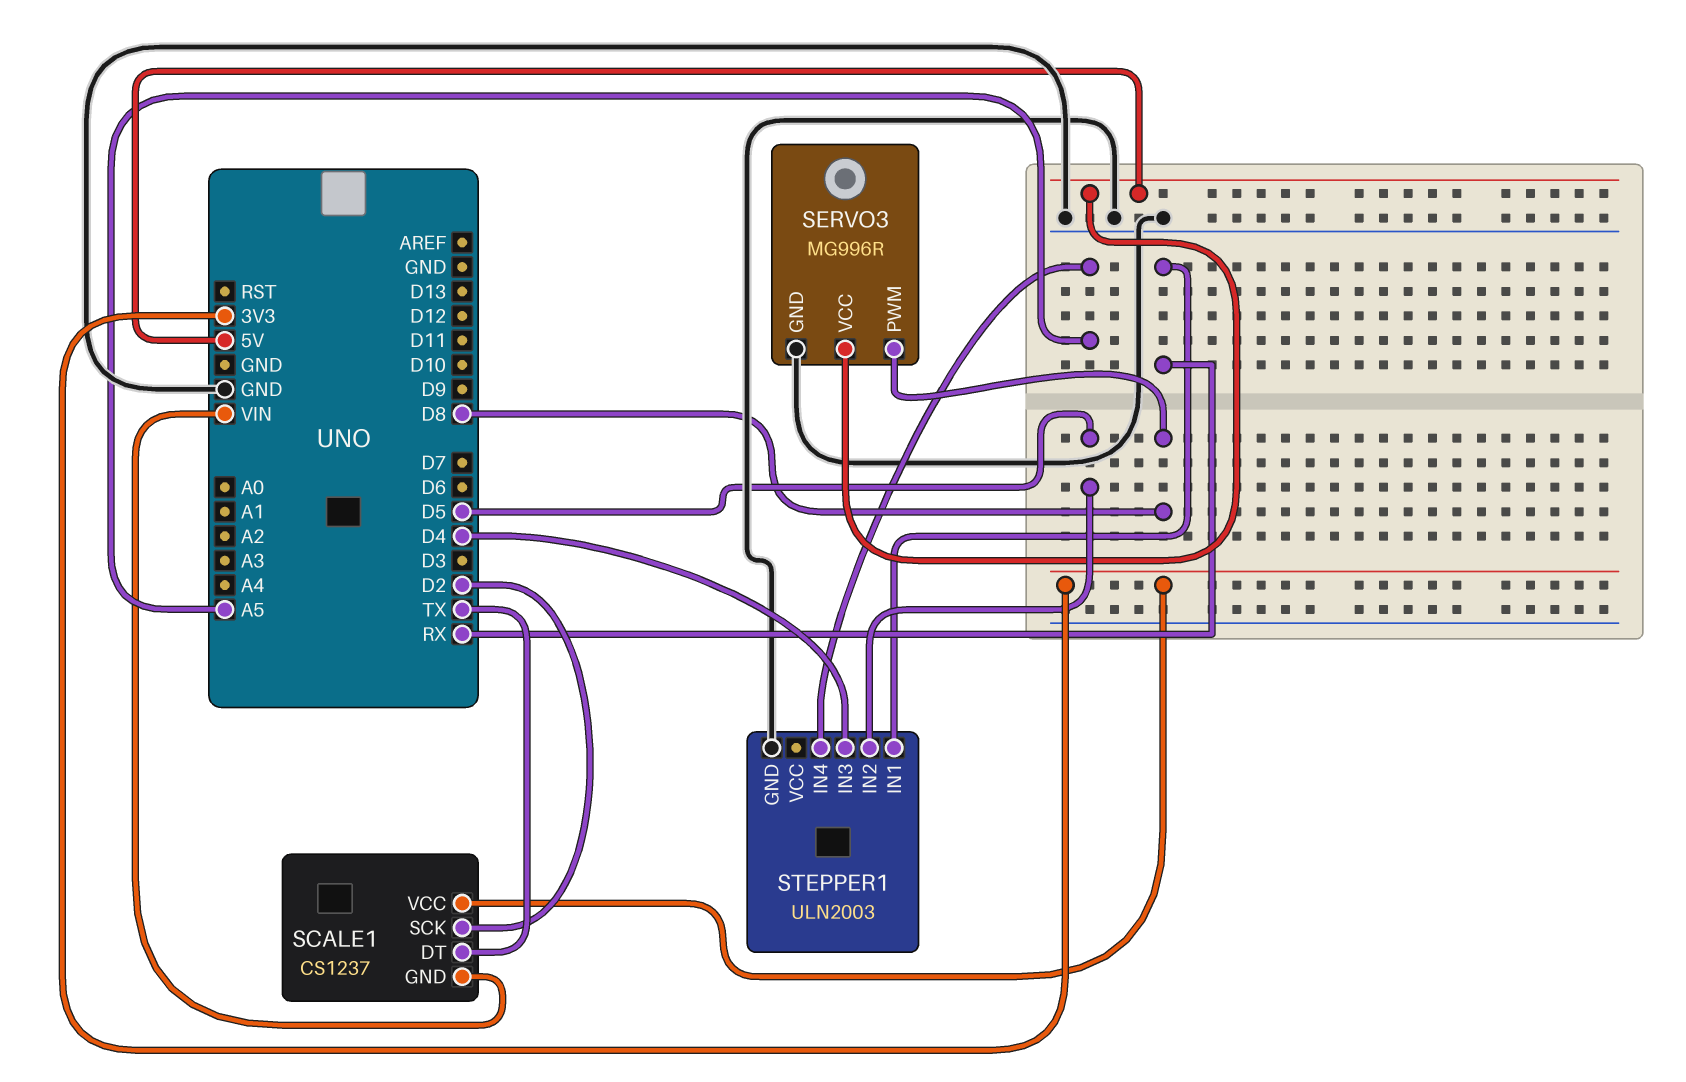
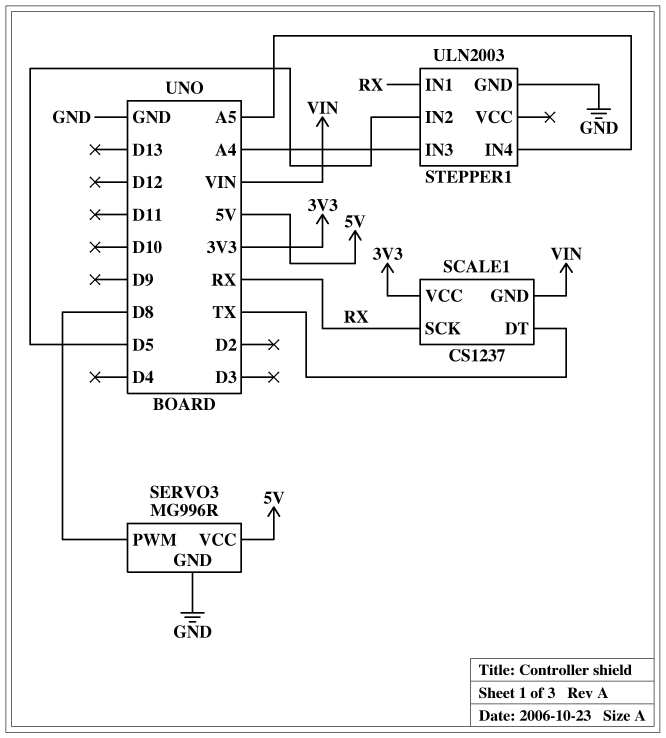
SCALE1 pin SCK: D2 -> RX
STEPPER1 pin IN3: D4 -> A4

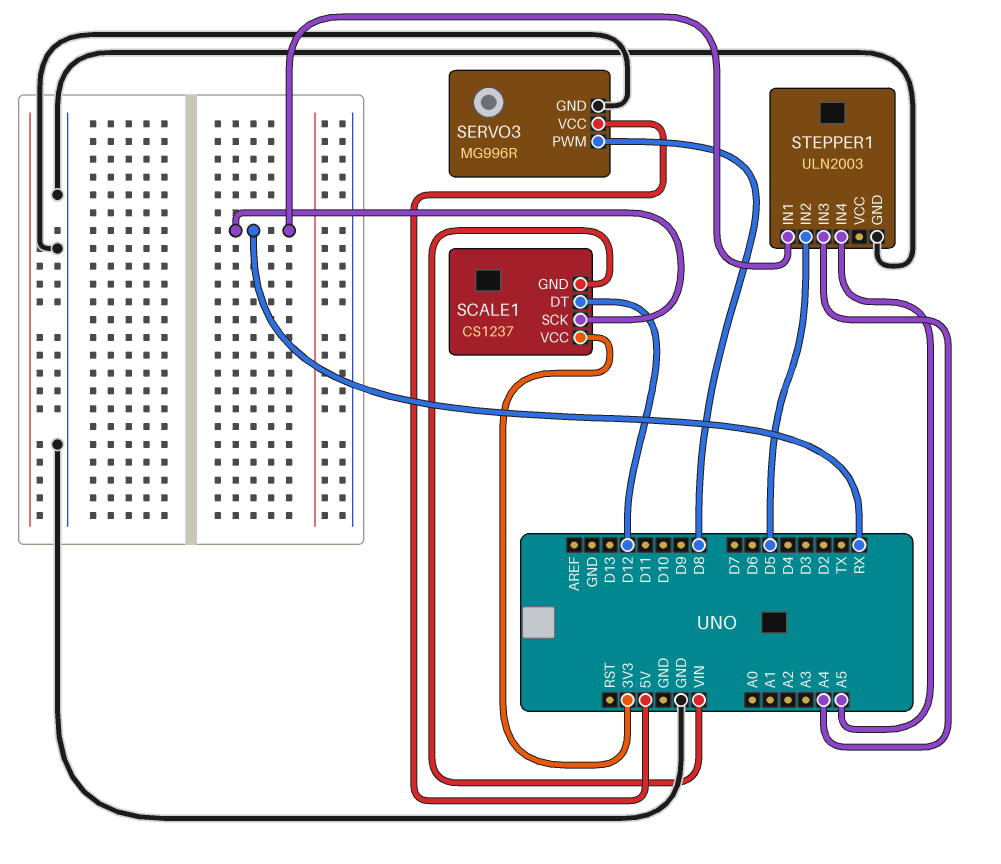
SCALE1 pin DT: TX -> D12

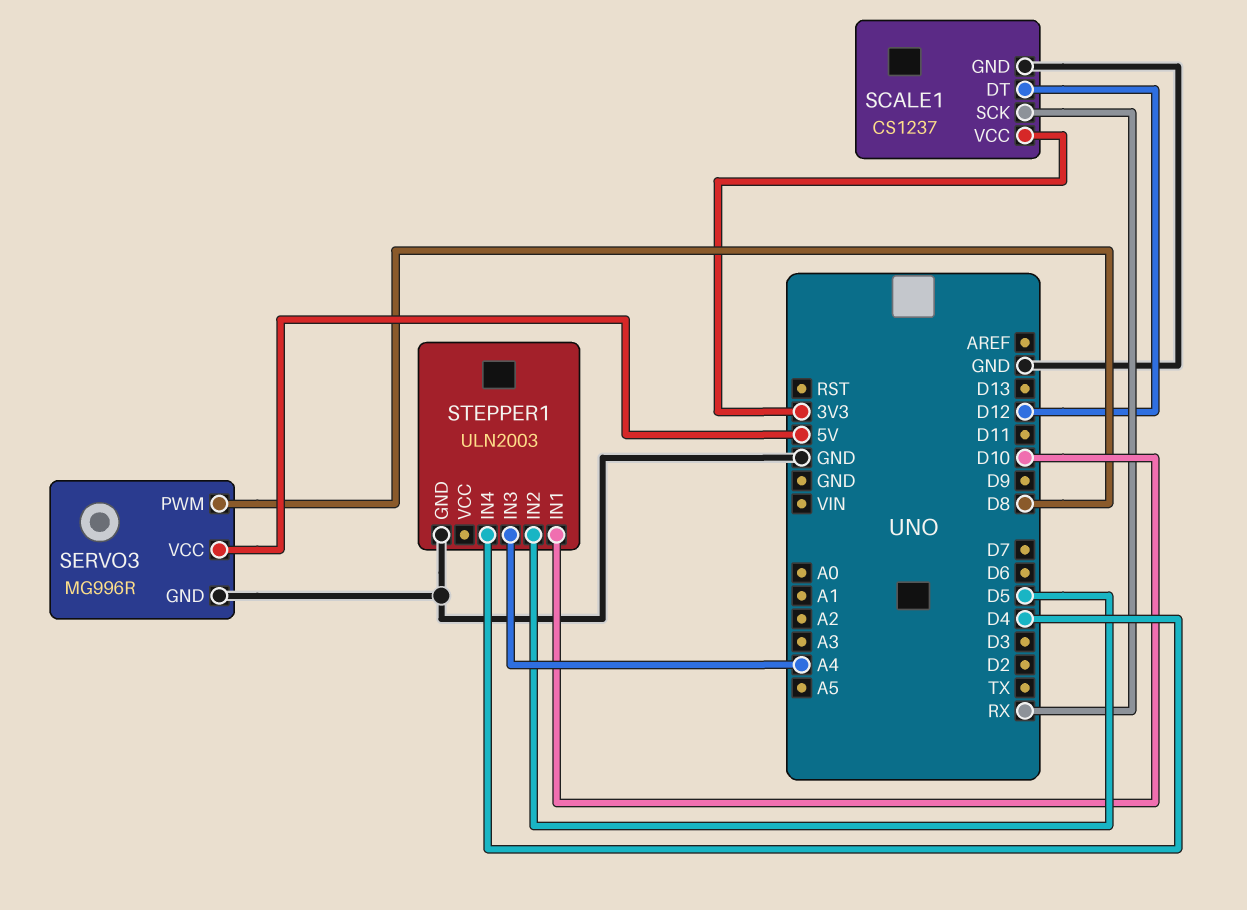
SCALE1 pin GND: VIN -> GND
STEPPER1 pin IN1: RX -> D10
STEPPER1 pin IN4: A5 -> D4

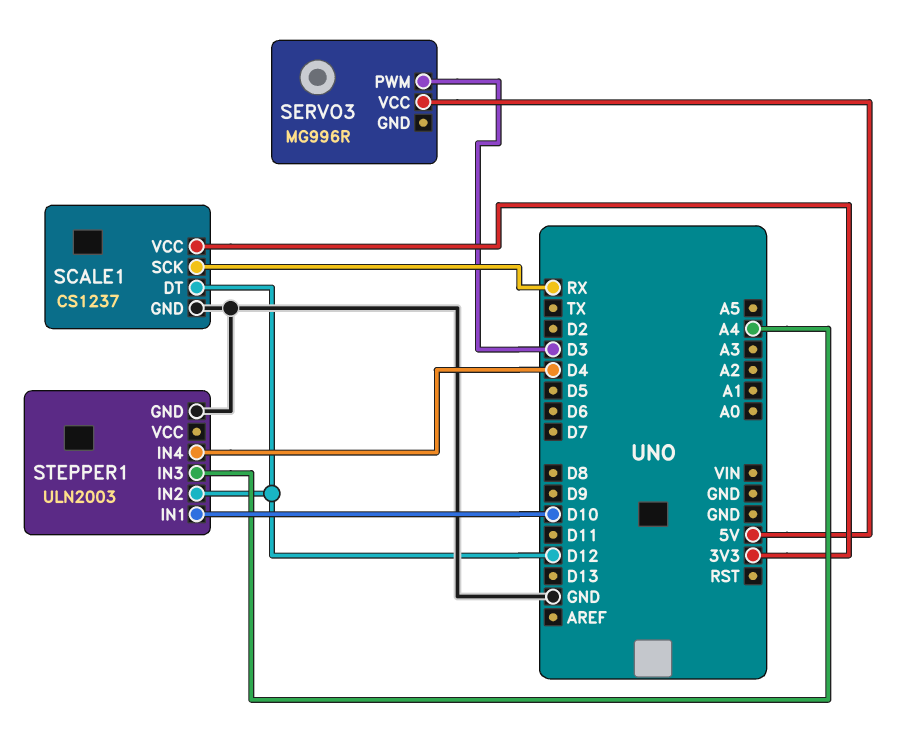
SERVO3 pin GND: GND -> none
SERVO3 pin PWM: D8 -> D3
STEPPER1 pin IN2: D5 -> D12

